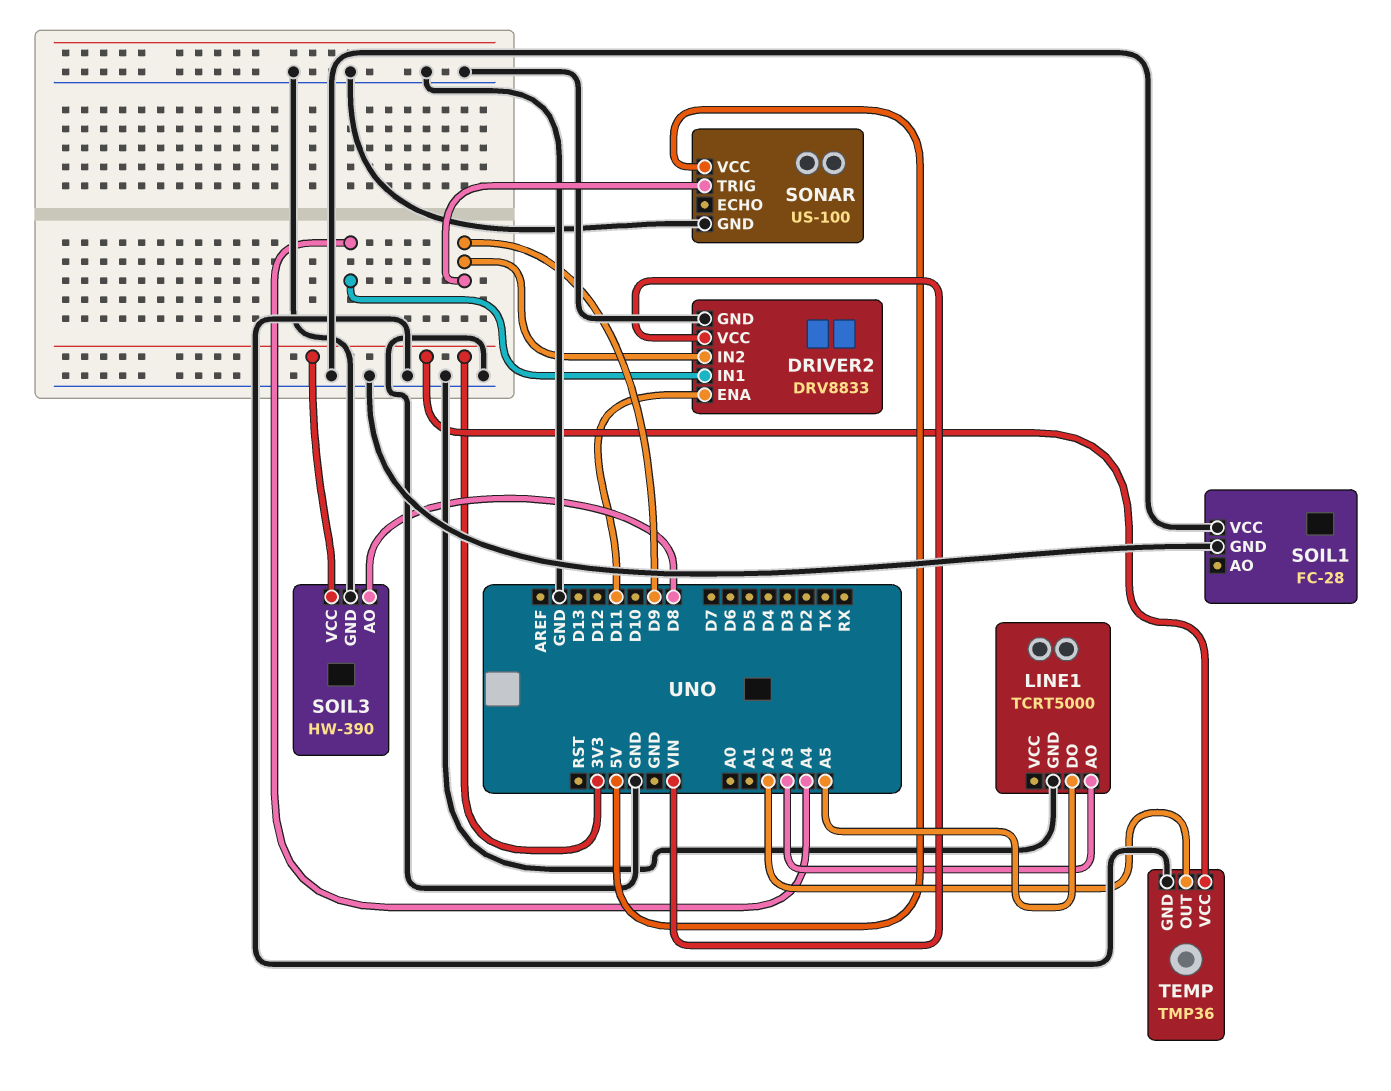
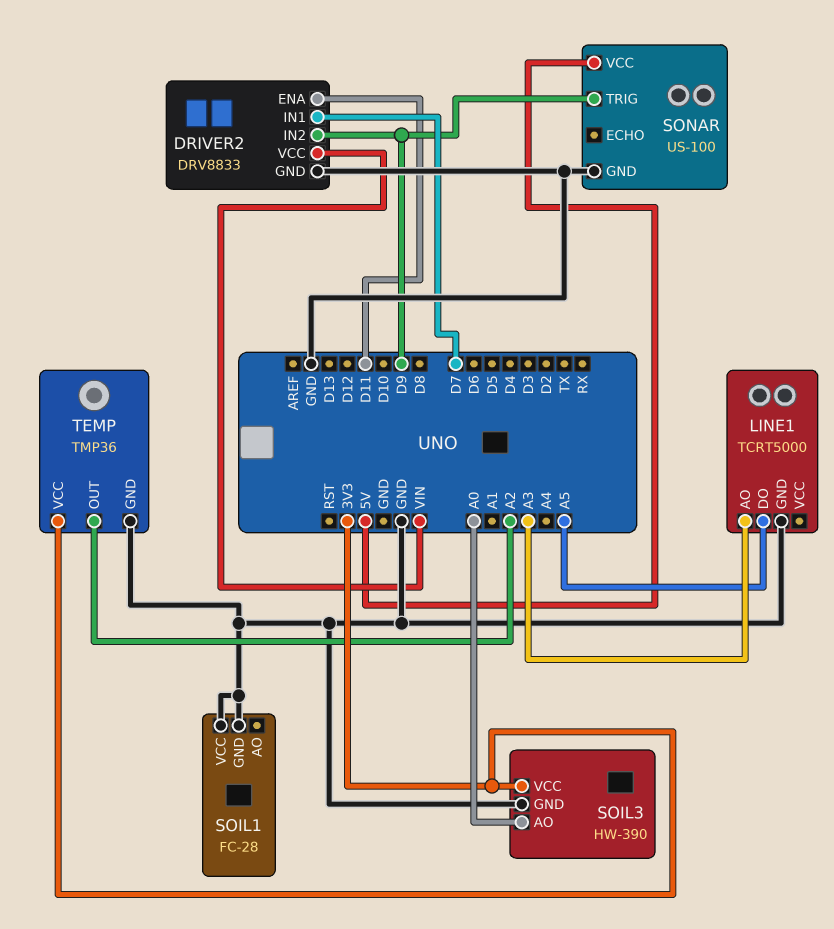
DRIVER2 pin IN1: A4 -> D7
SOIL3 pin AO: D8 -> A0

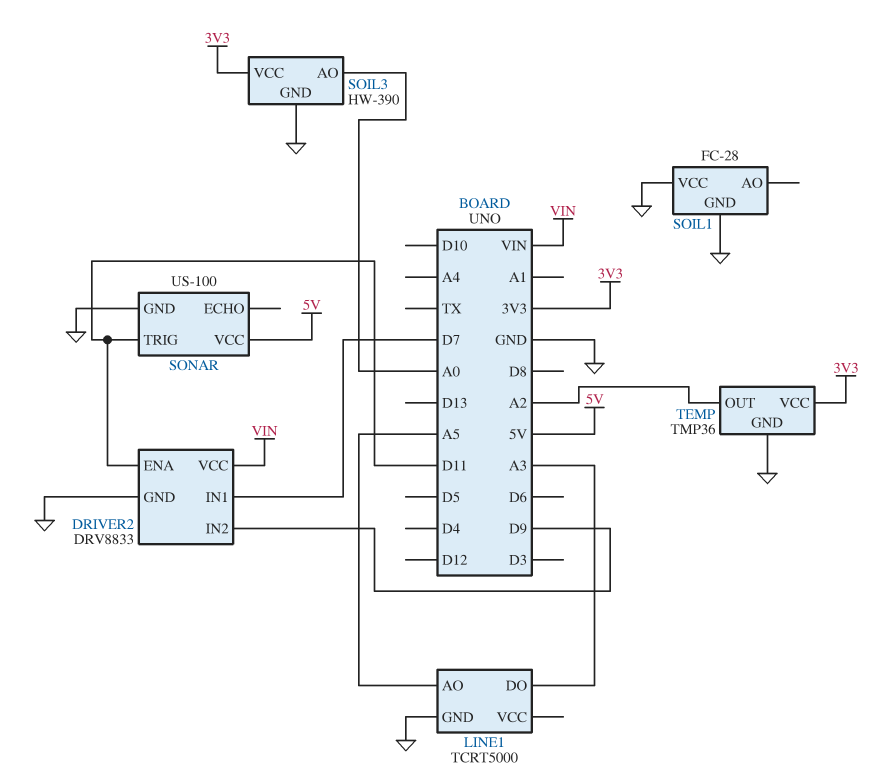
LINE1 pin AO: A3 -> A5
LINE1 pin DO: A5 -> A3
SONAR pin TRIG: D9 -> D11

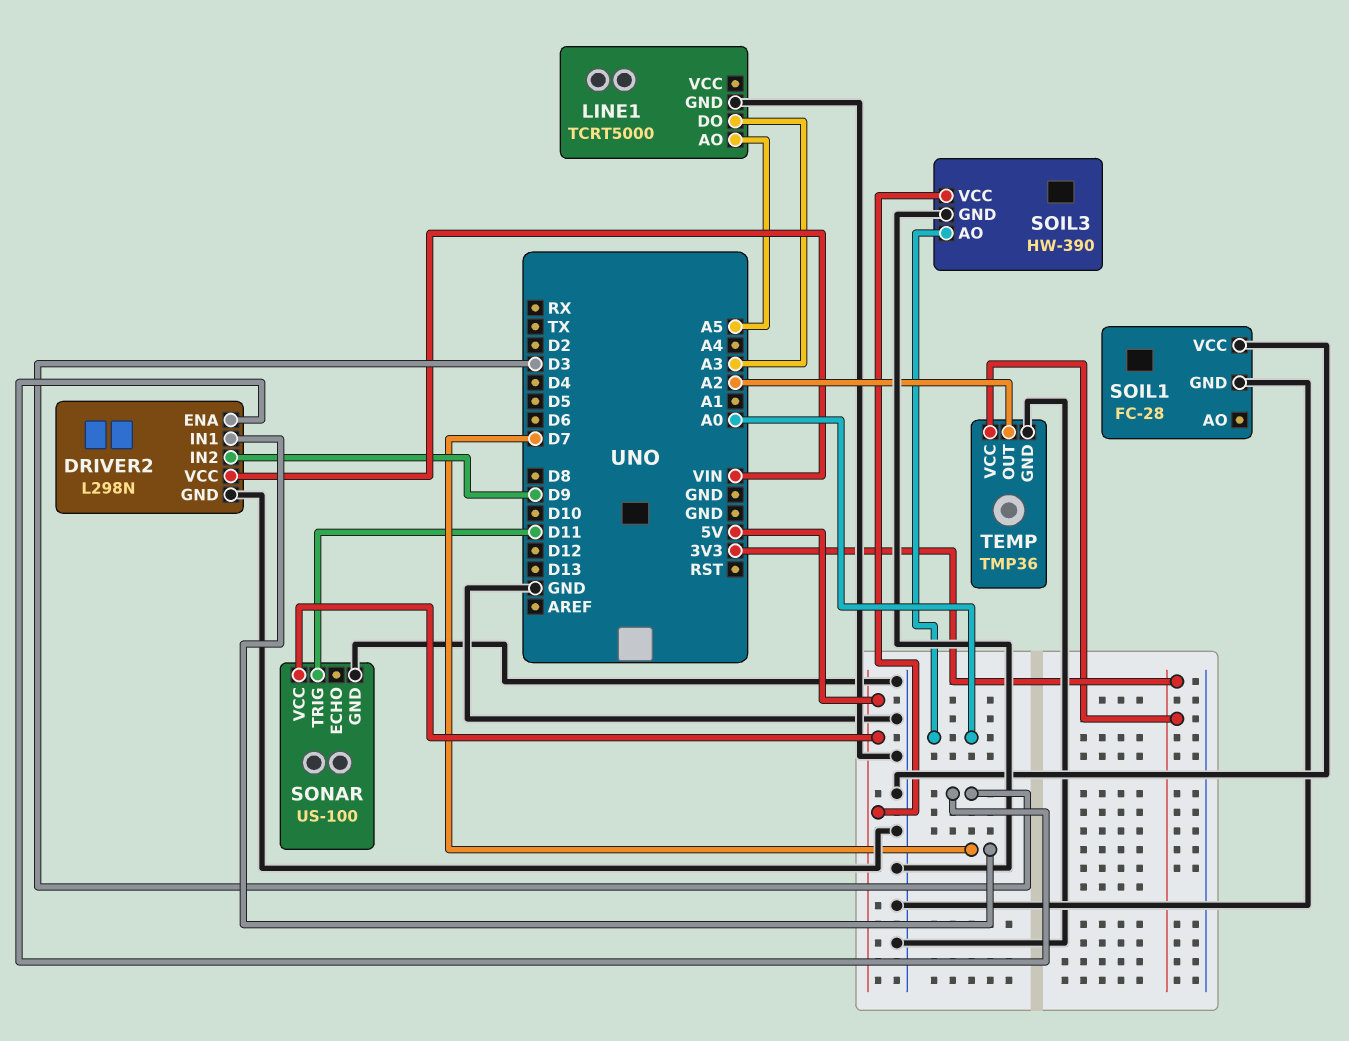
DRIVER2: DRV8833 -> L298N
DRIVER2 pin ENA: D11 -> D3
SOIL3 pin VCC: 3V3 -> 5V

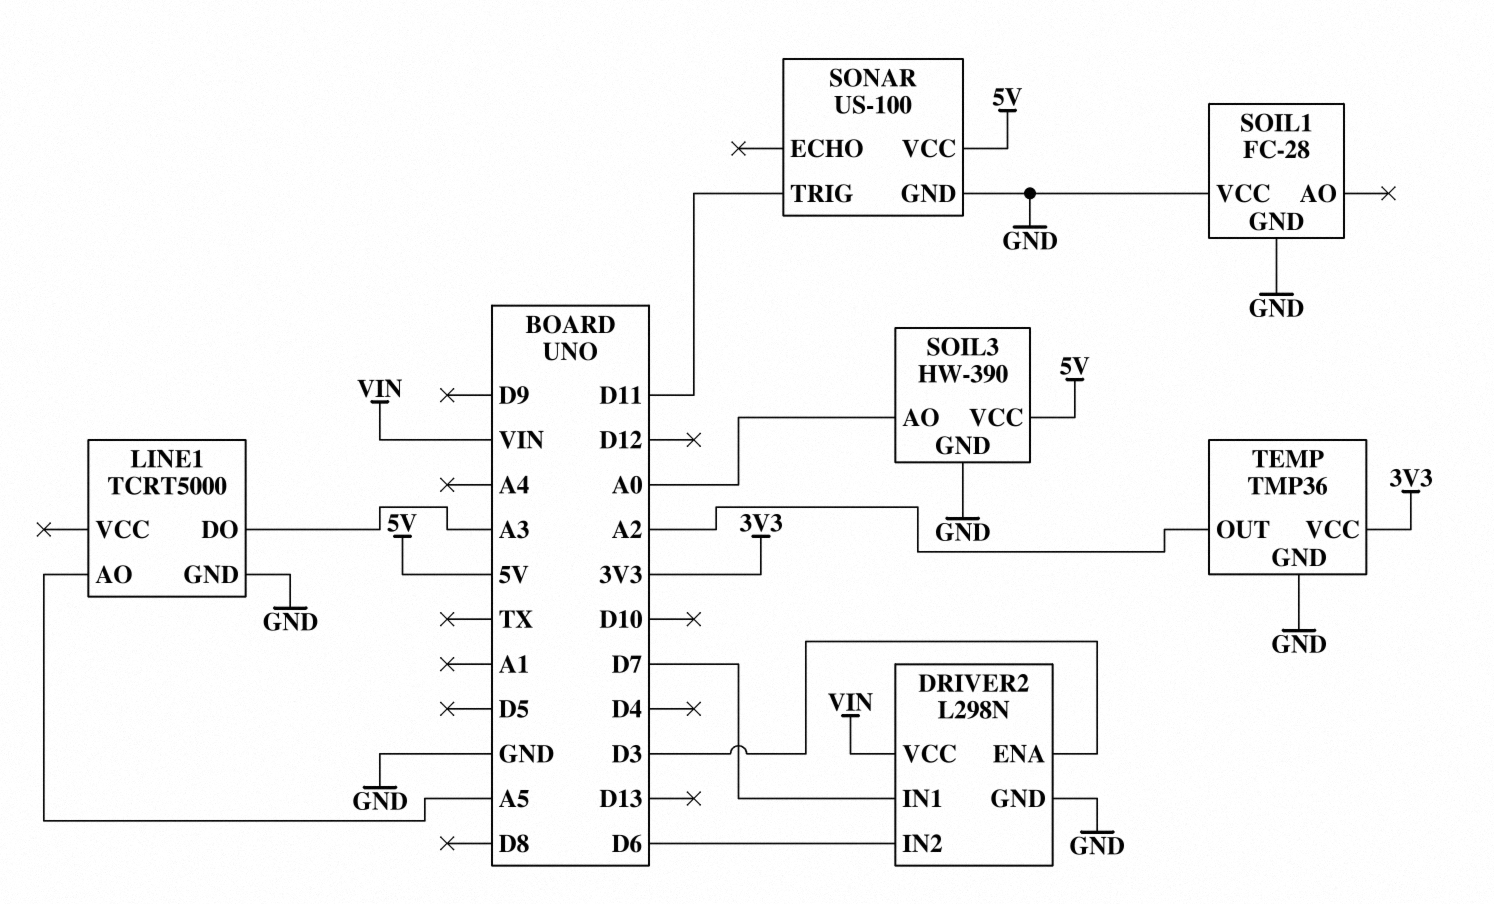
DRIVER2 pin IN2: D9 -> D6

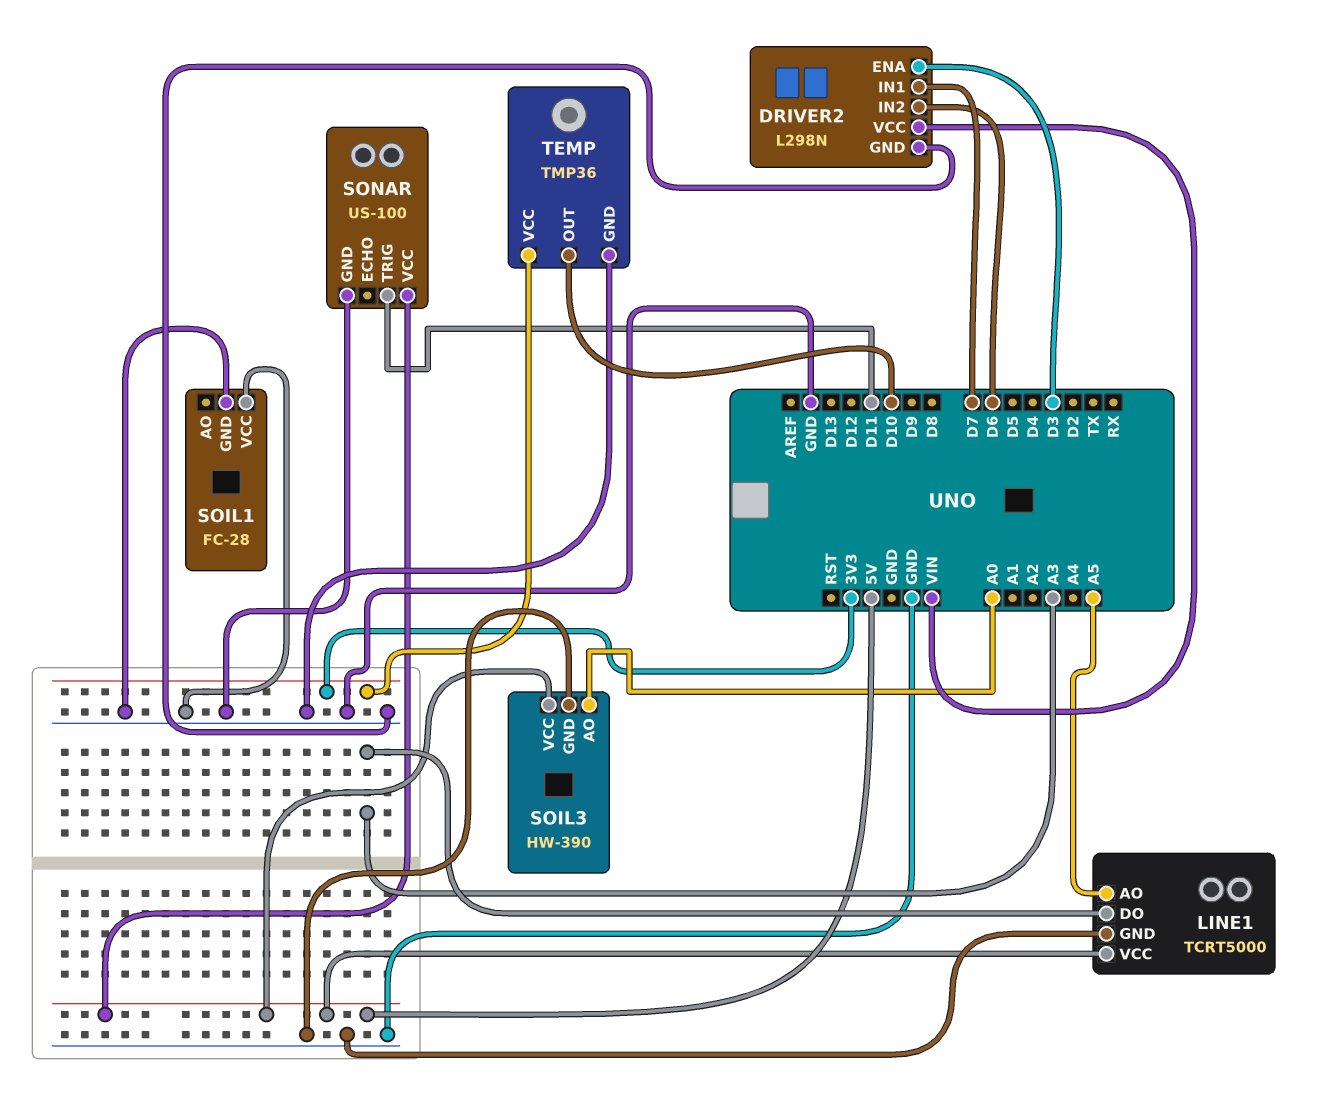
LINE1 pin VCC: none -> 5V
TEMP pin OUT: A2 -> D10

